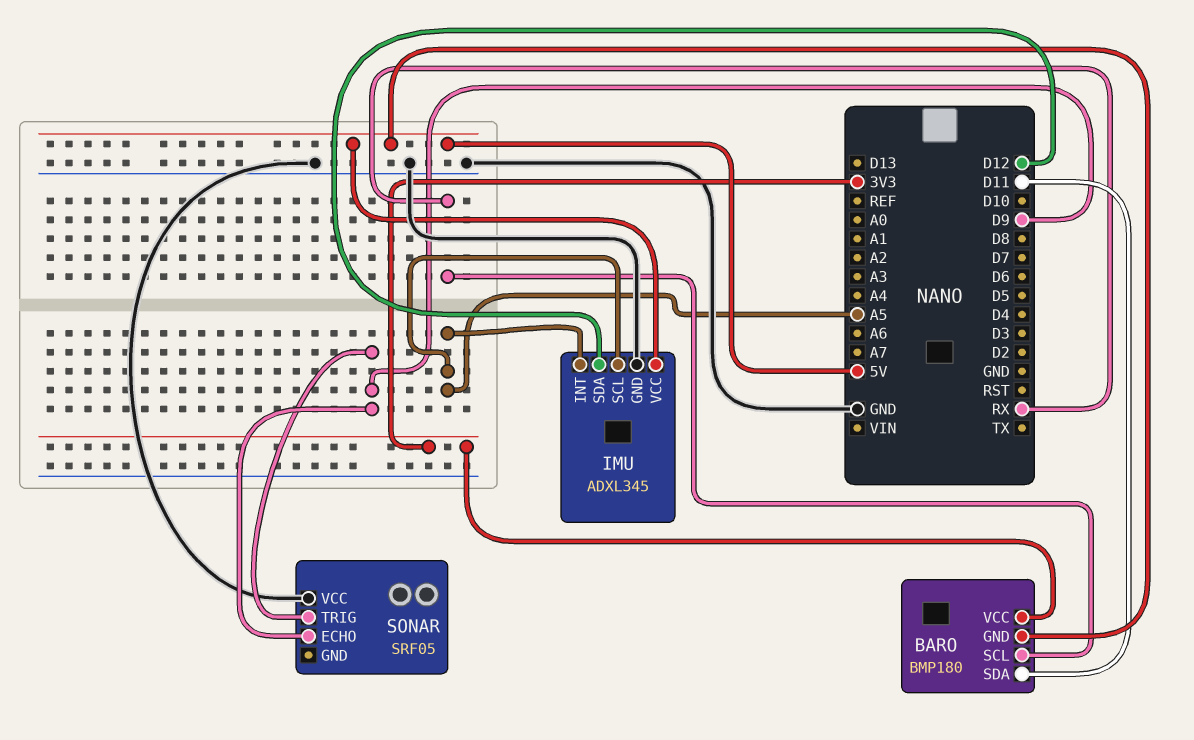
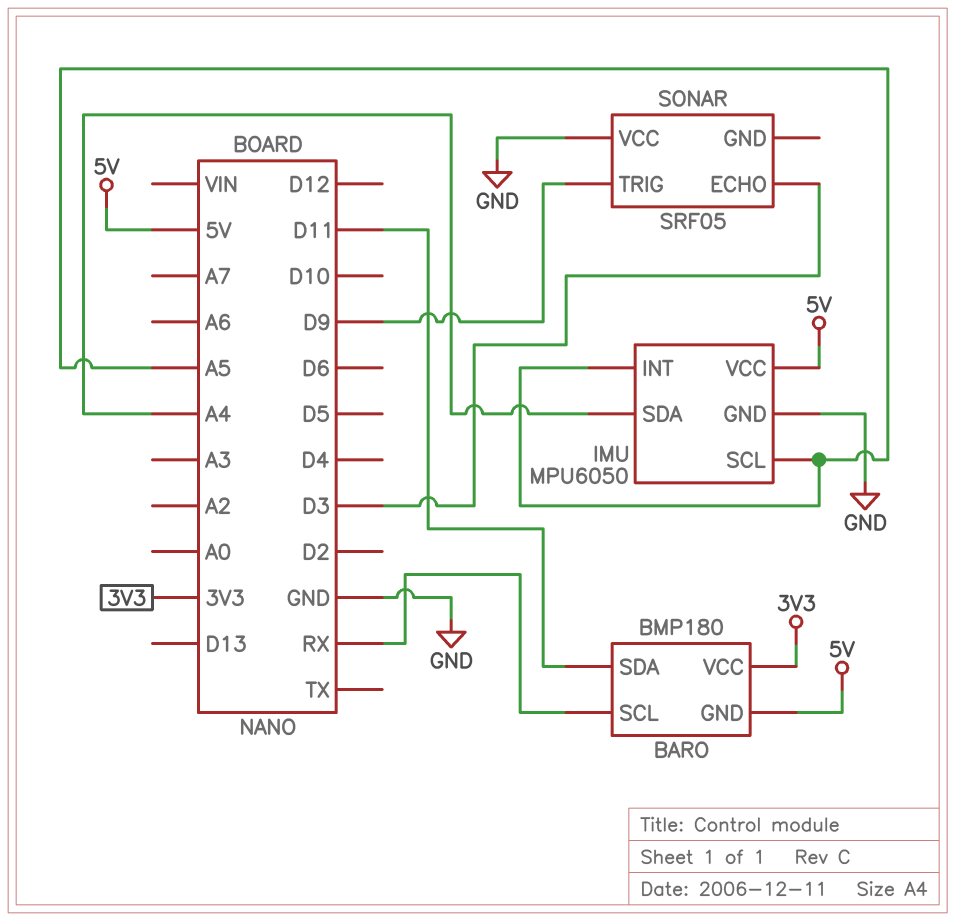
IMU: ADXL345 -> MPU6050
IMU pin SDA: D12 -> A4
SONAR pin ECHO: D9 -> D3

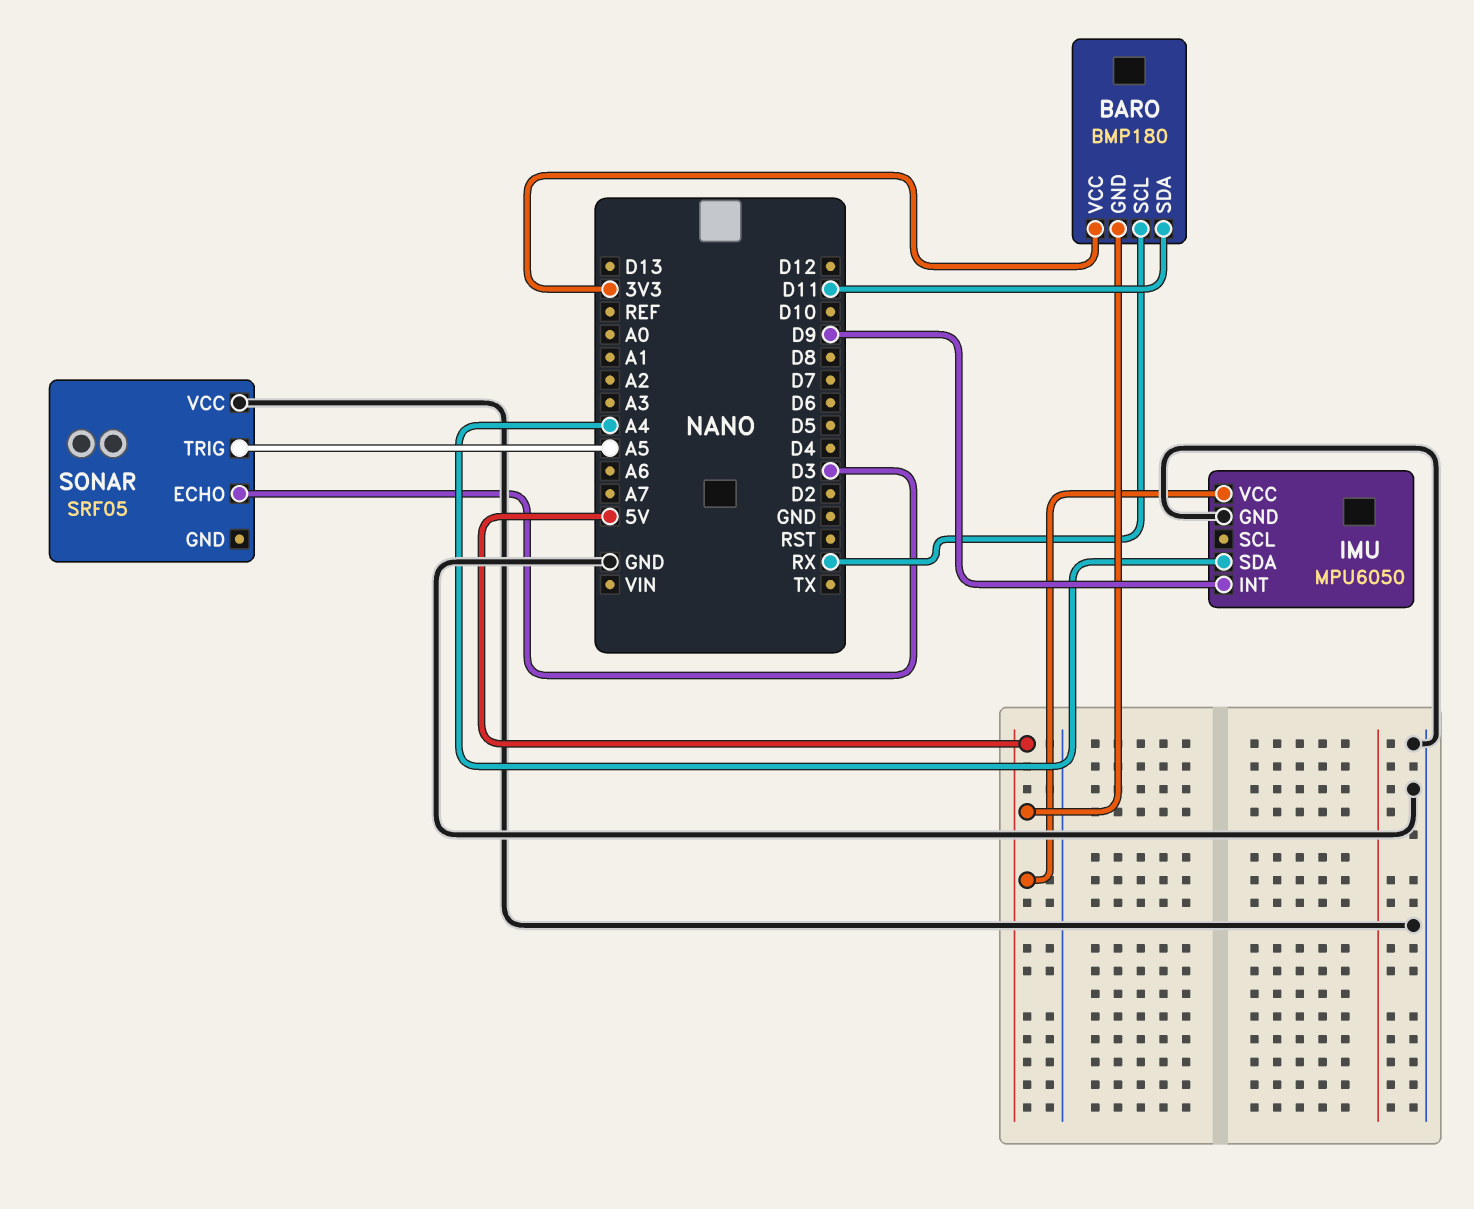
IMU pin INT: A5 -> D9
IMU pin SCL: A5 -> none
SONAR pin TRIG: D9 -> A5

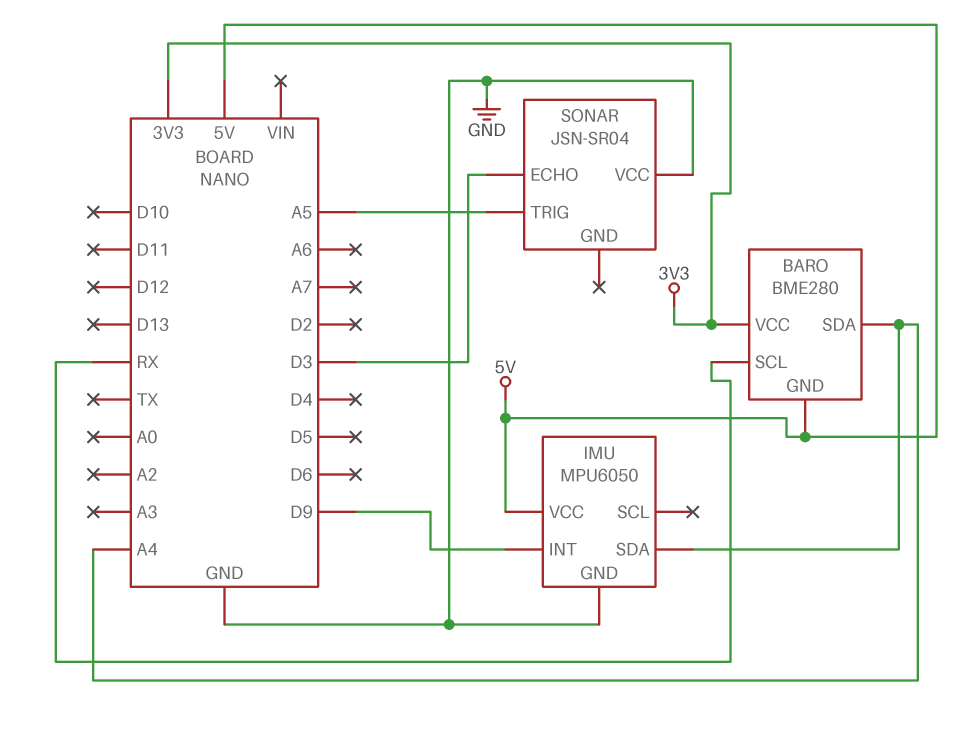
BARO: BMP180 -> BME280
BARO pin SDA: D11 -> A4
SONAR: SRF05 -> JSN-SR04

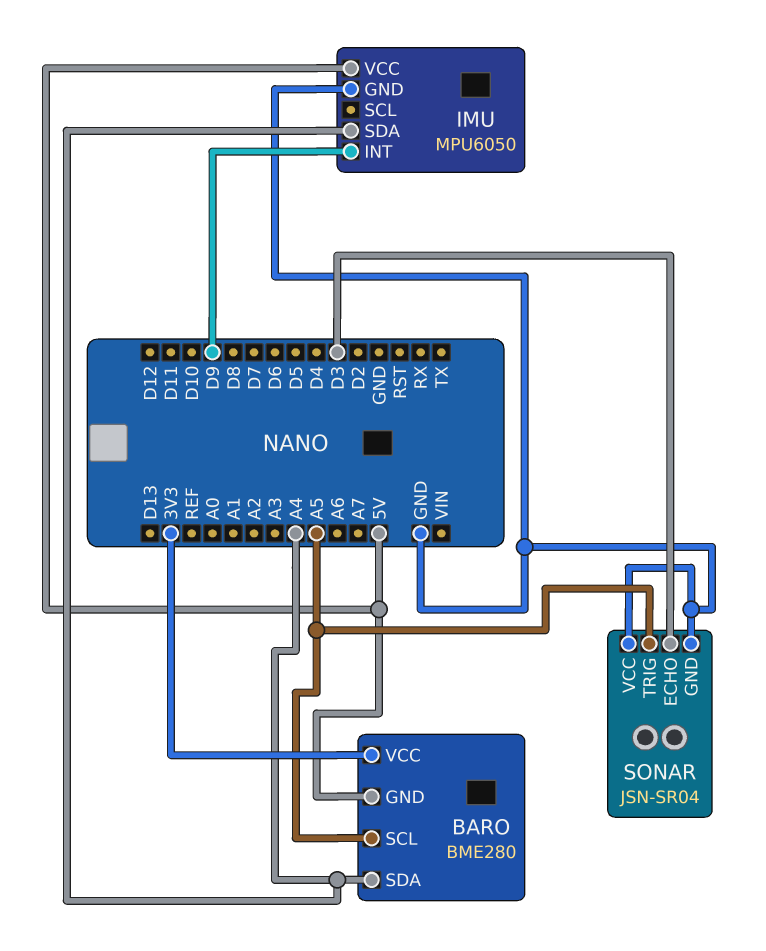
BARO pin SCL: RX -> A5
SONAR pin GND: none -> GND

